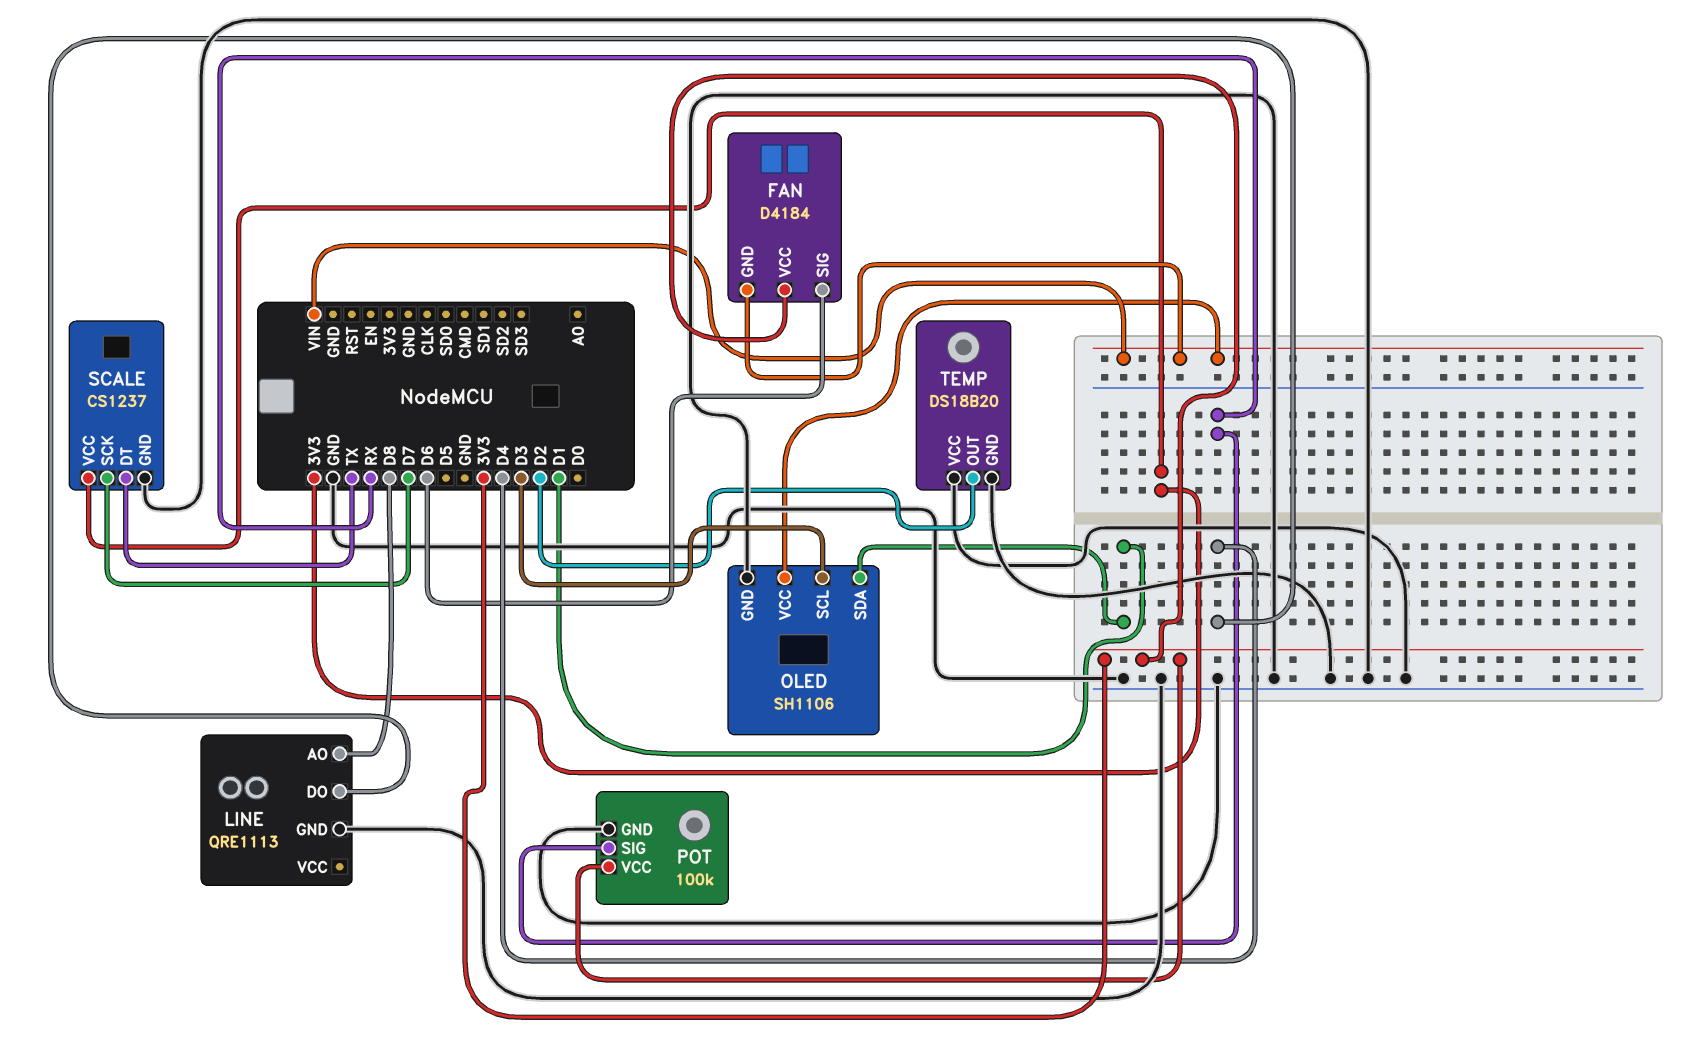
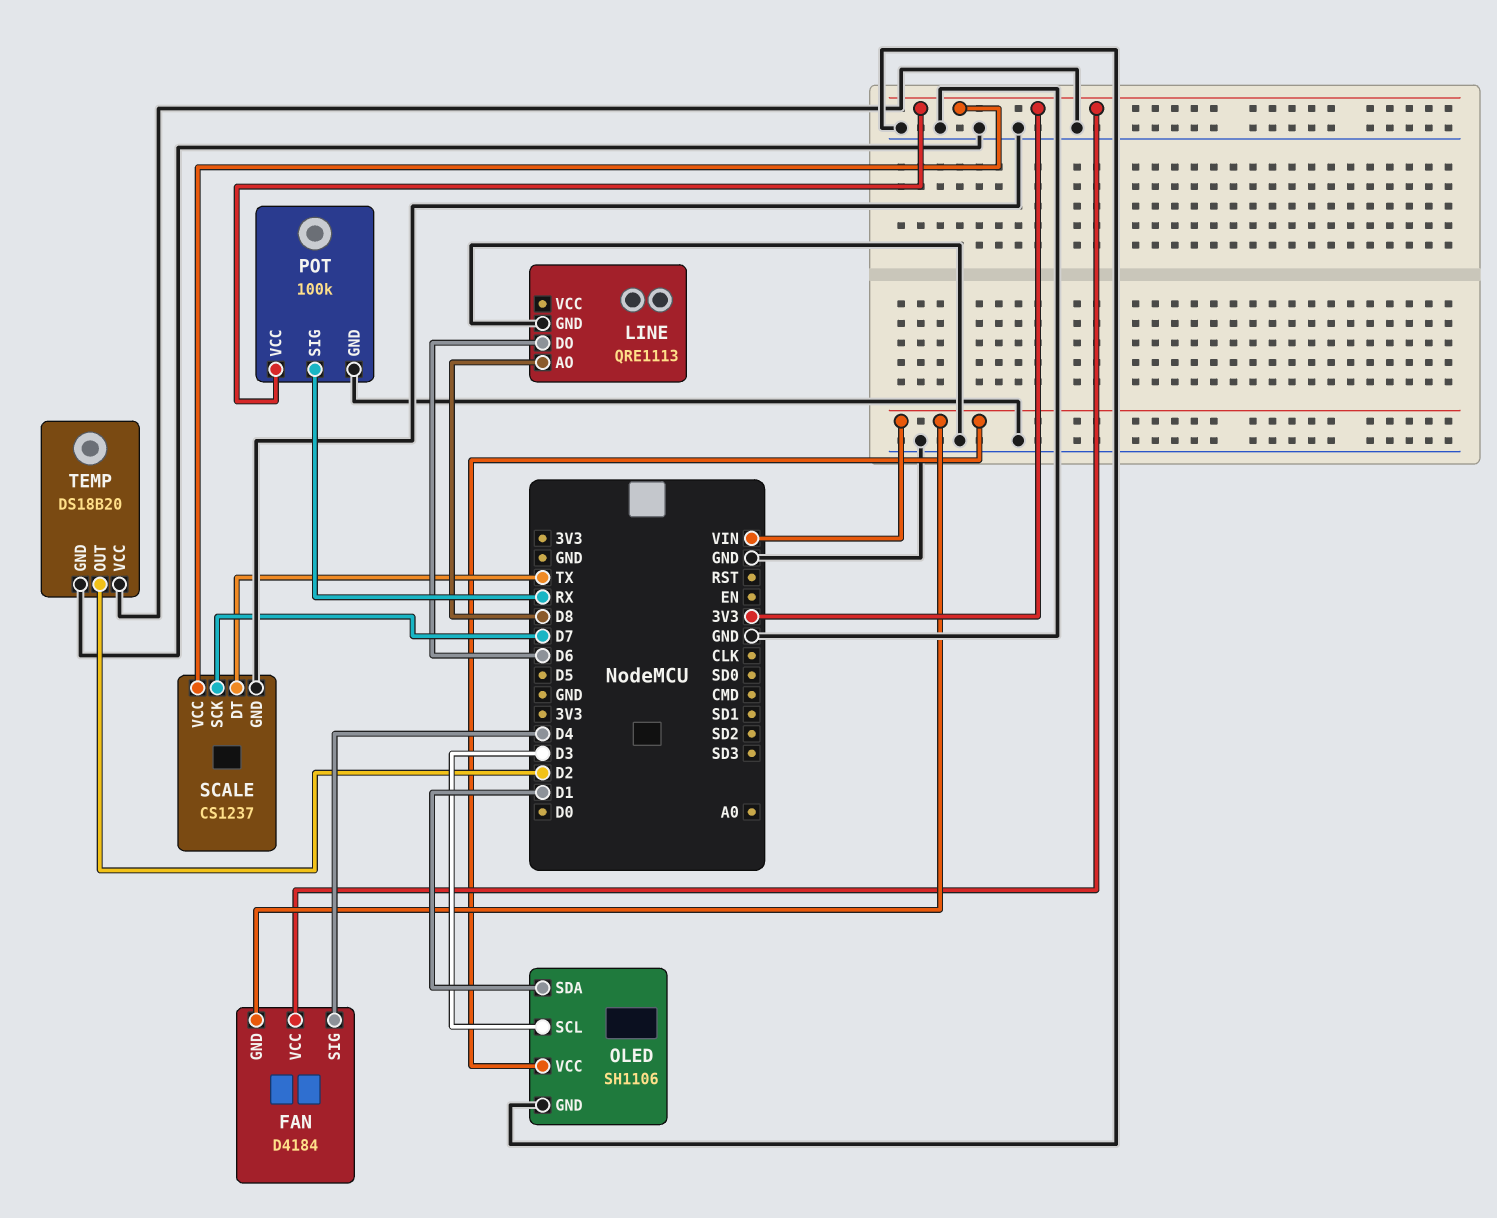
FAN pin SIG: D6 -> D4
LINE pin DO: D4 -> D6

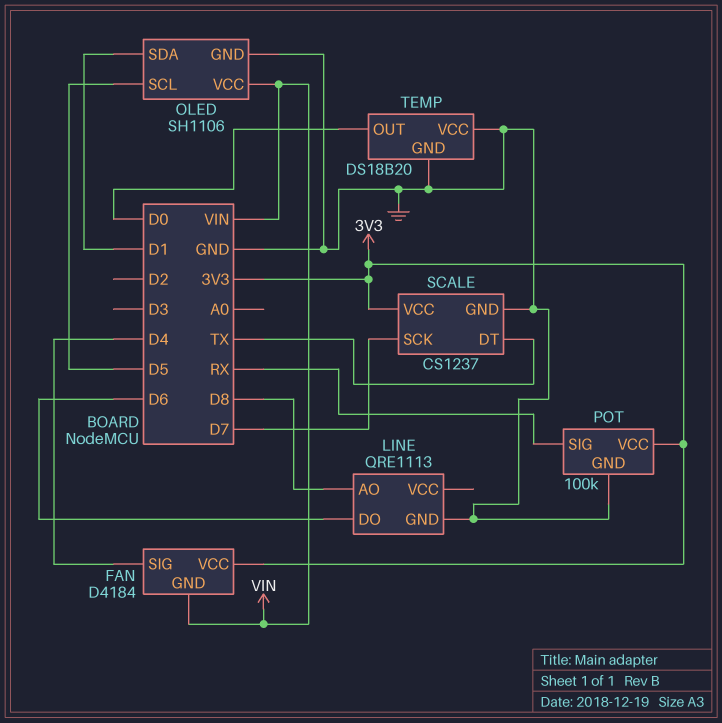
OLED pin SCL: D3 -> D5
TEMP pin OUT: D2 -> D0

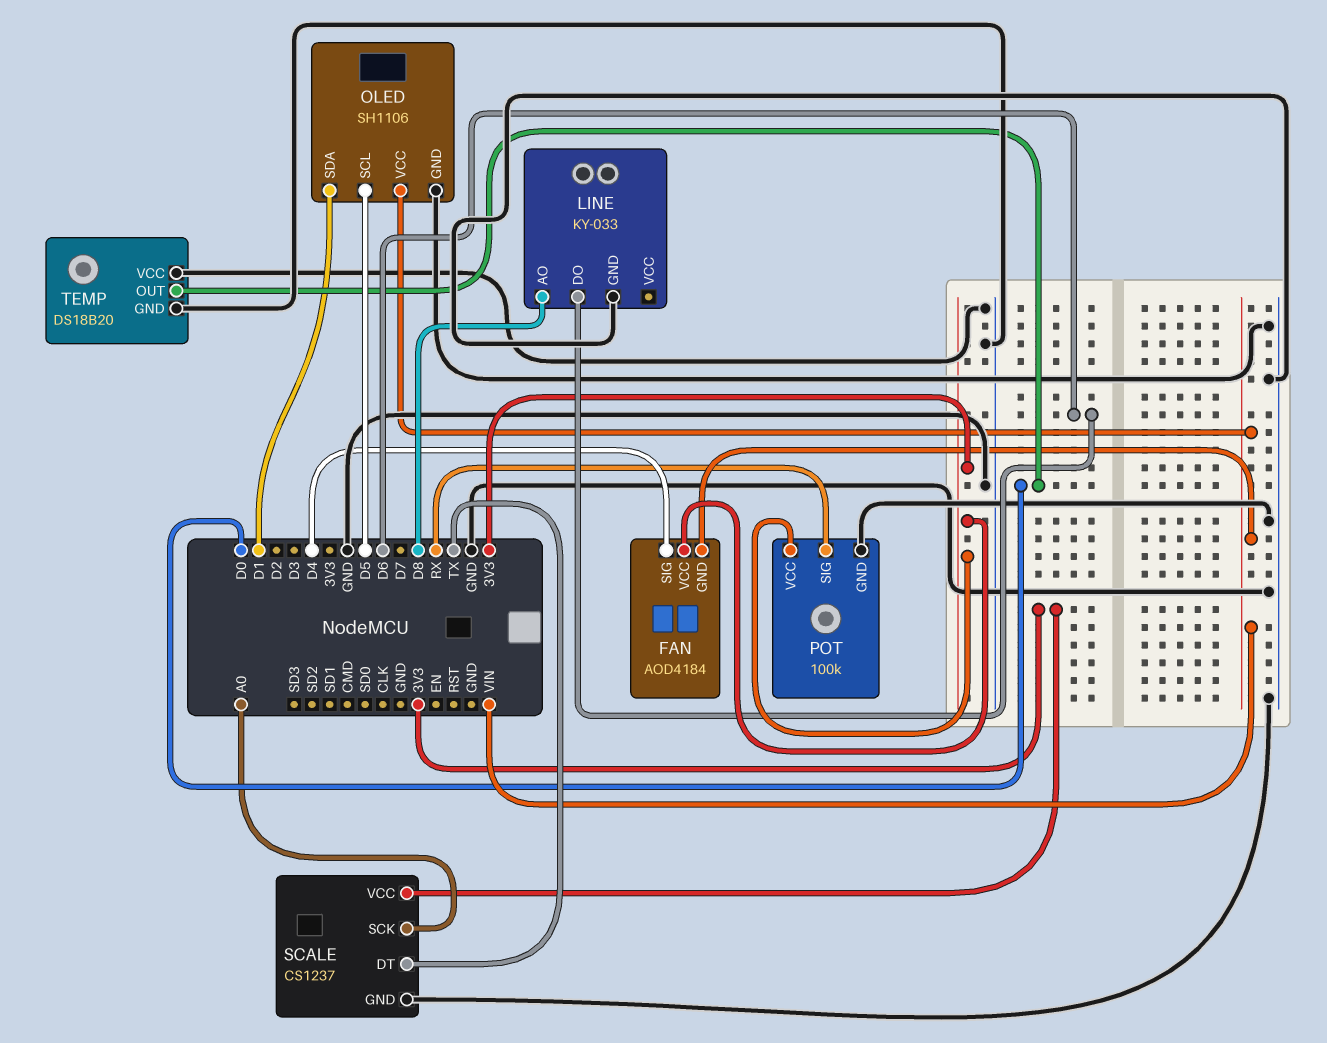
FAN: D4184 -> AOD4184
LINE: QRE1113 -> KY-033
SCALE pin SCK: D7 -> A0

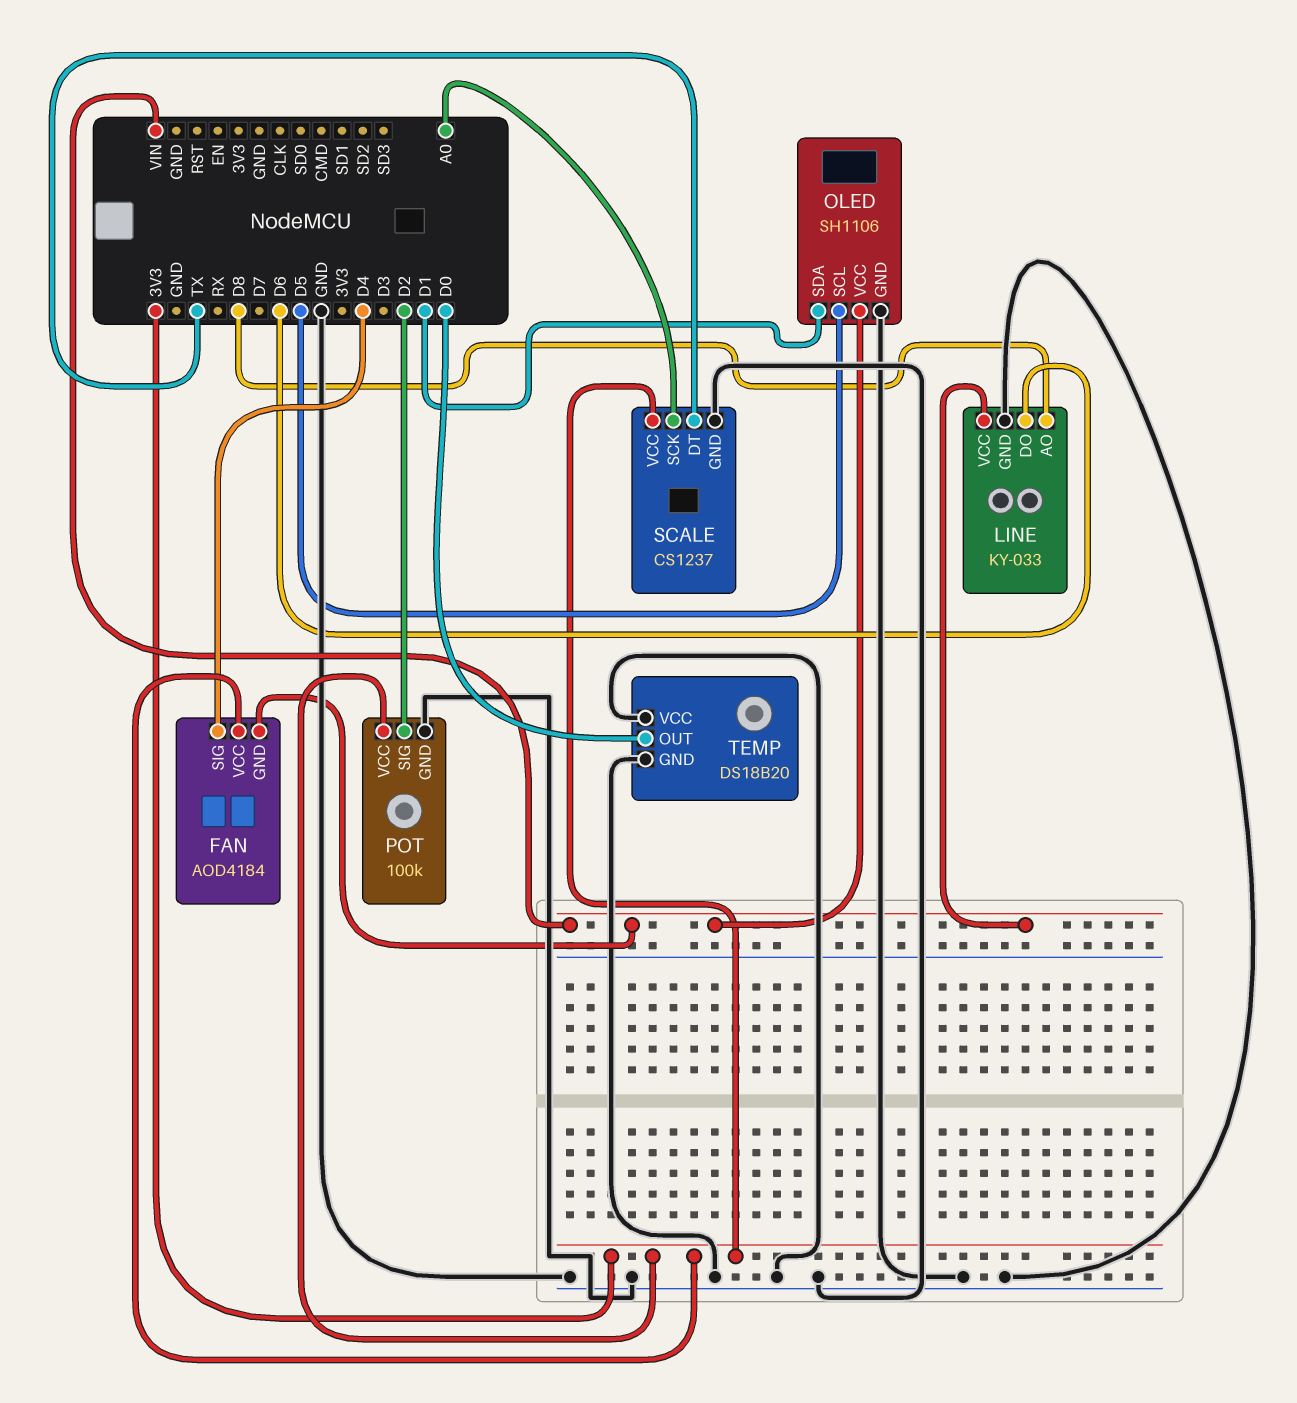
LINE pin VCC: none -> VIN
POT pin SIG: RX -> D2

